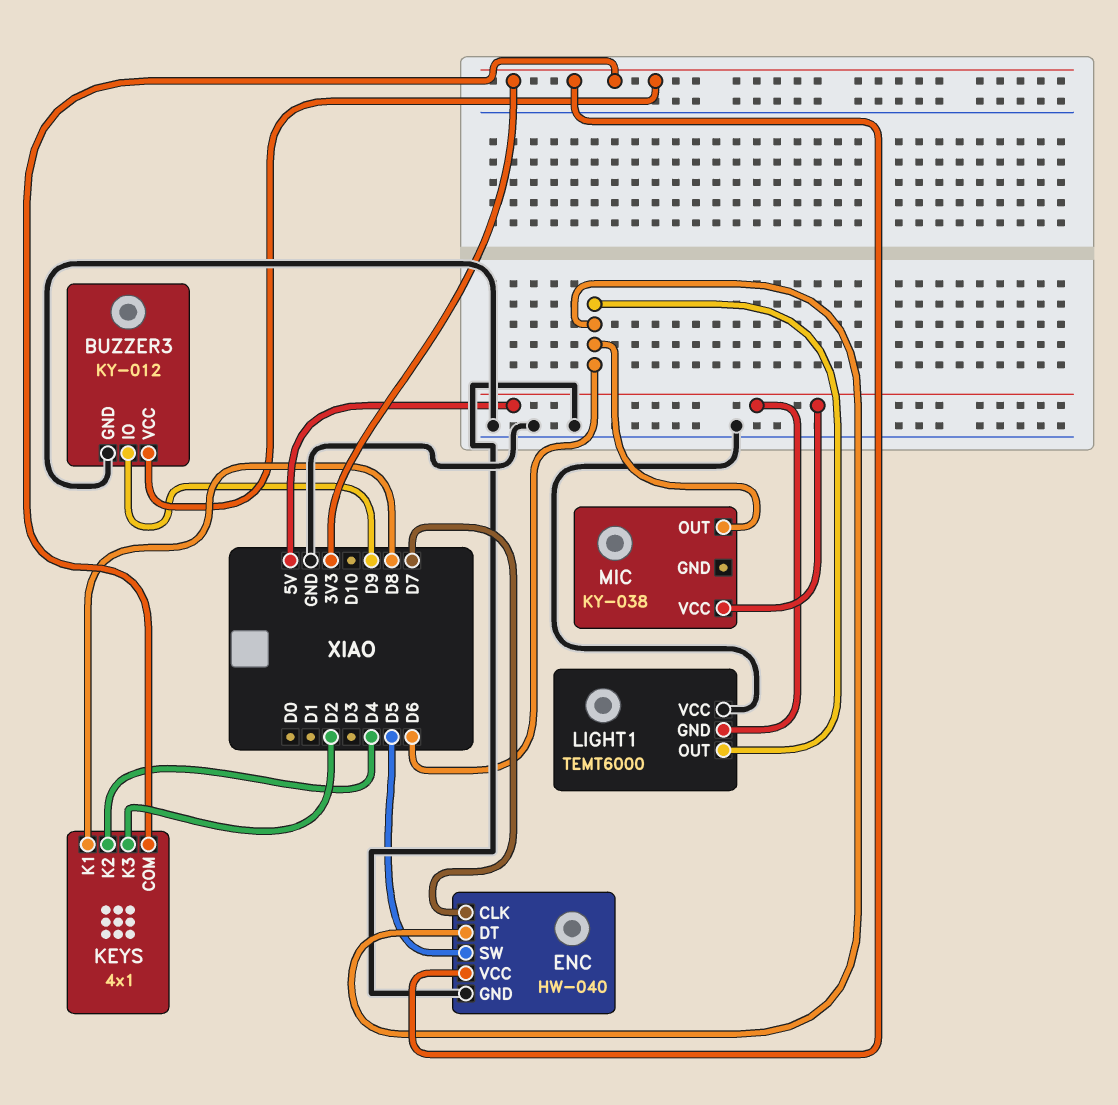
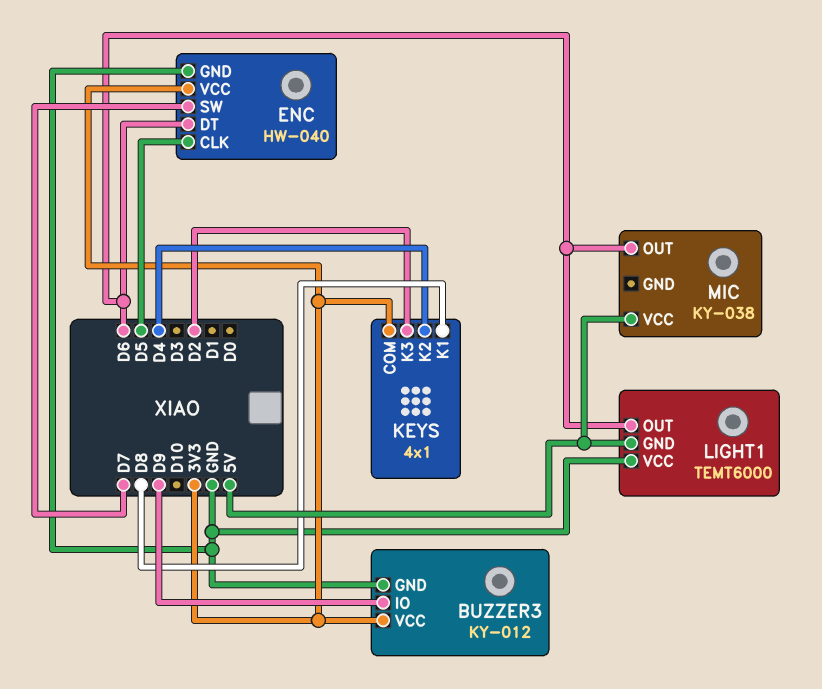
ENC pin CLK: D7 -> D5
ENC pin SW: D5 -> D7

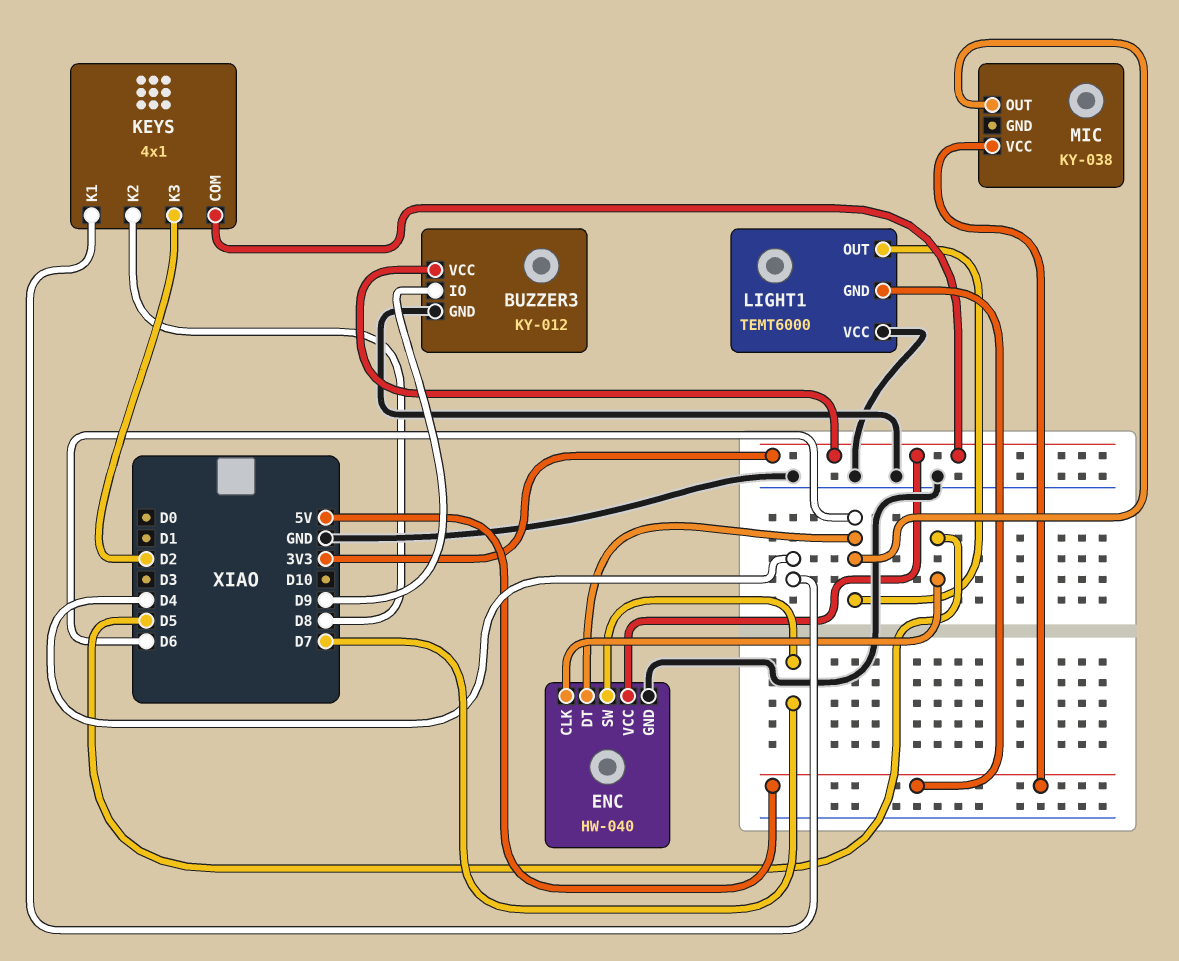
KEYS pin K1: D8 -> D4
KEYS pin K2: D4 -> D8

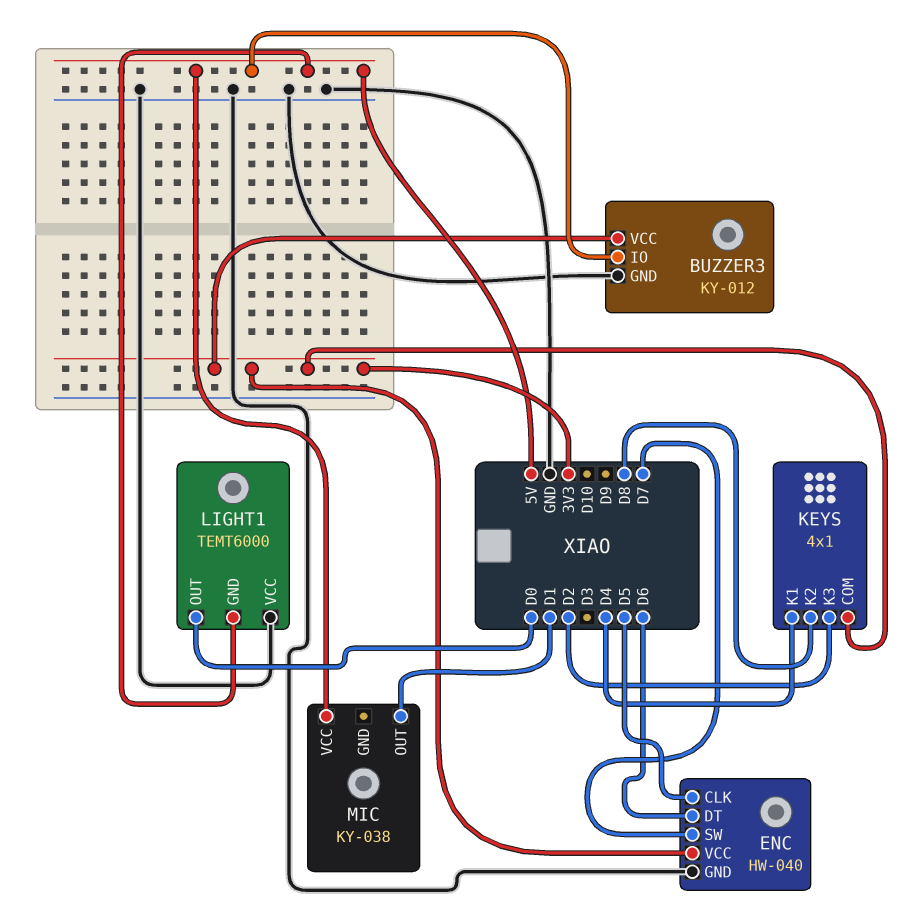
BUZZER3 pin IO: D9 -> 5V
LIGHT1 pin OUT: D6 -> D0
MIC pin OUT: D6 -> D1

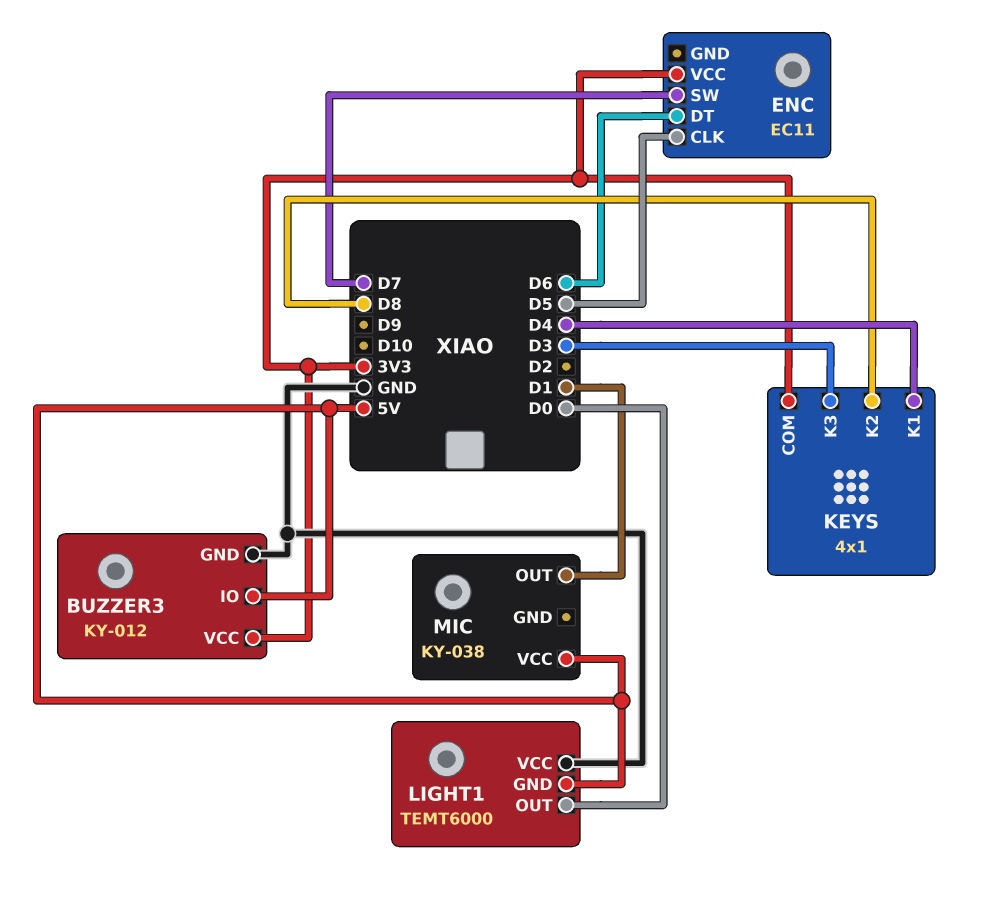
ENC: HW-040 -> EC11
ENC pin GND: GND -> none
KEYS pin K3: D2 -> D3

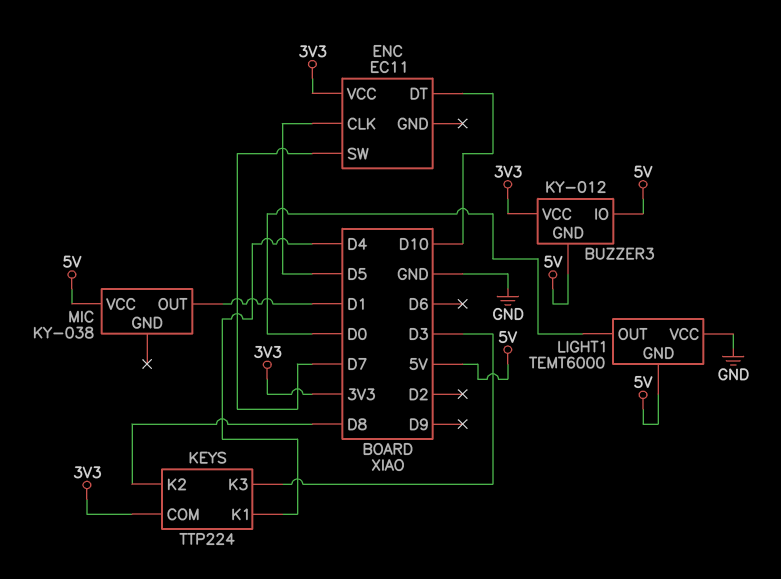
BUZZER3 pin GND: GND -> 5V
ENC pin DT: D6 -> D10
KEYS: 4x1 -> TTP224

